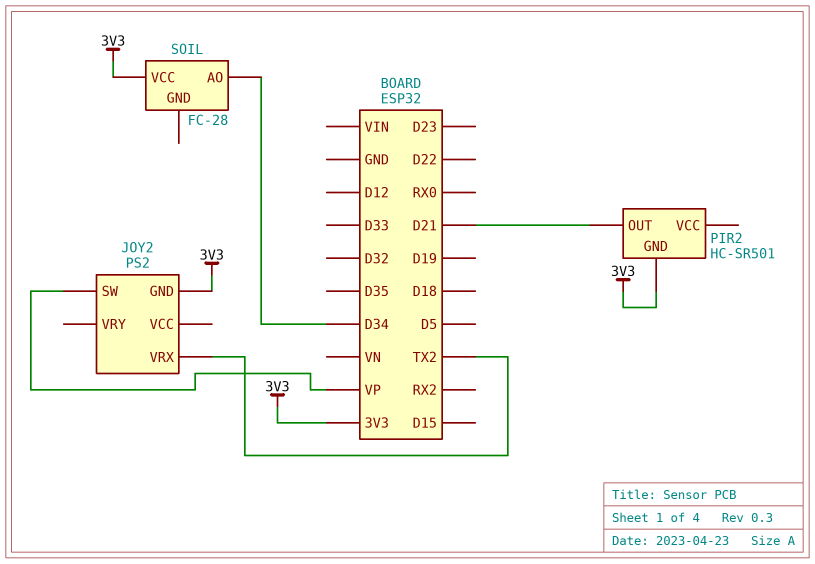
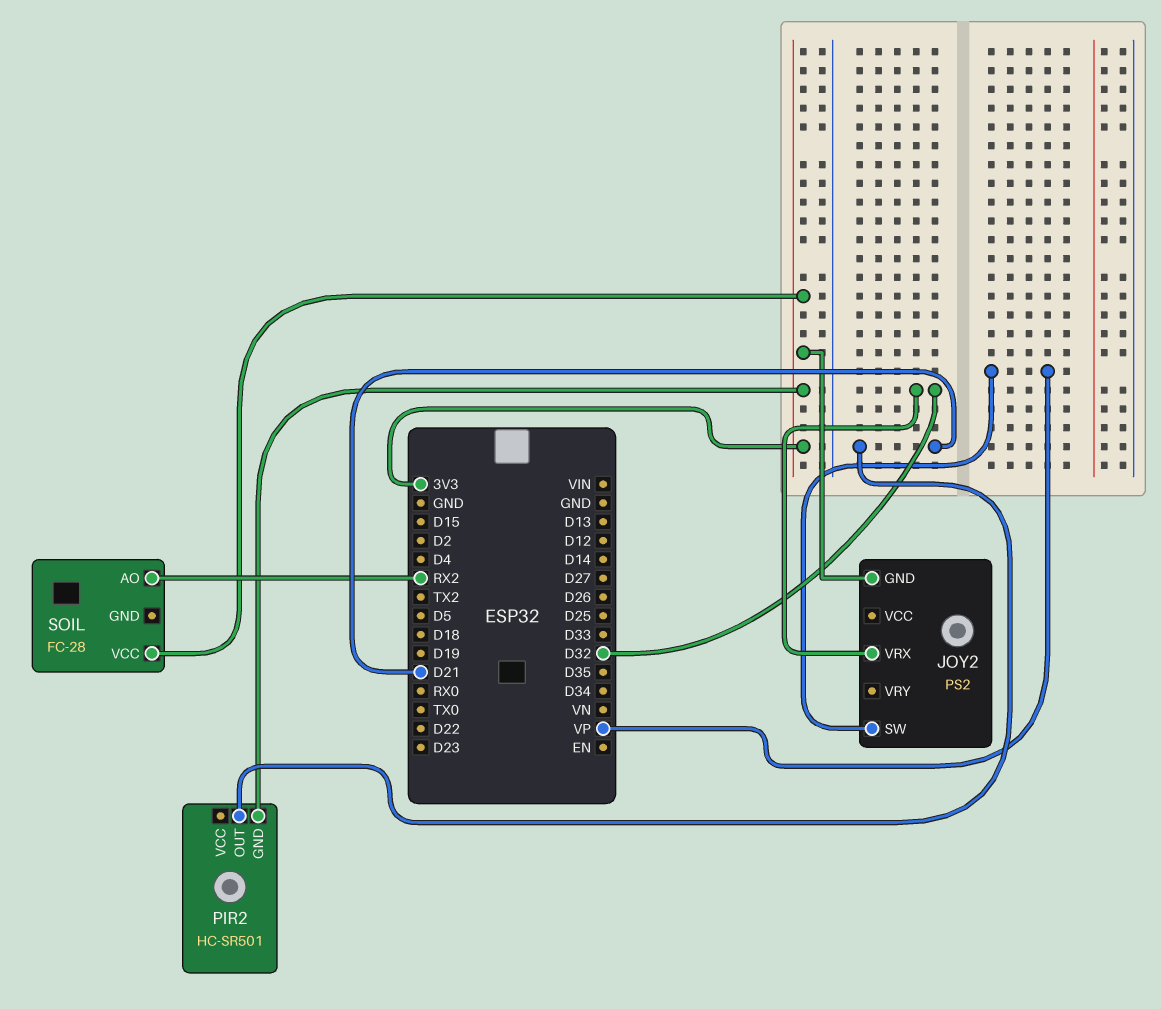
JOY2 pin VRX: TX2 -> D32
SOIL pin AO: D34 -> RX2

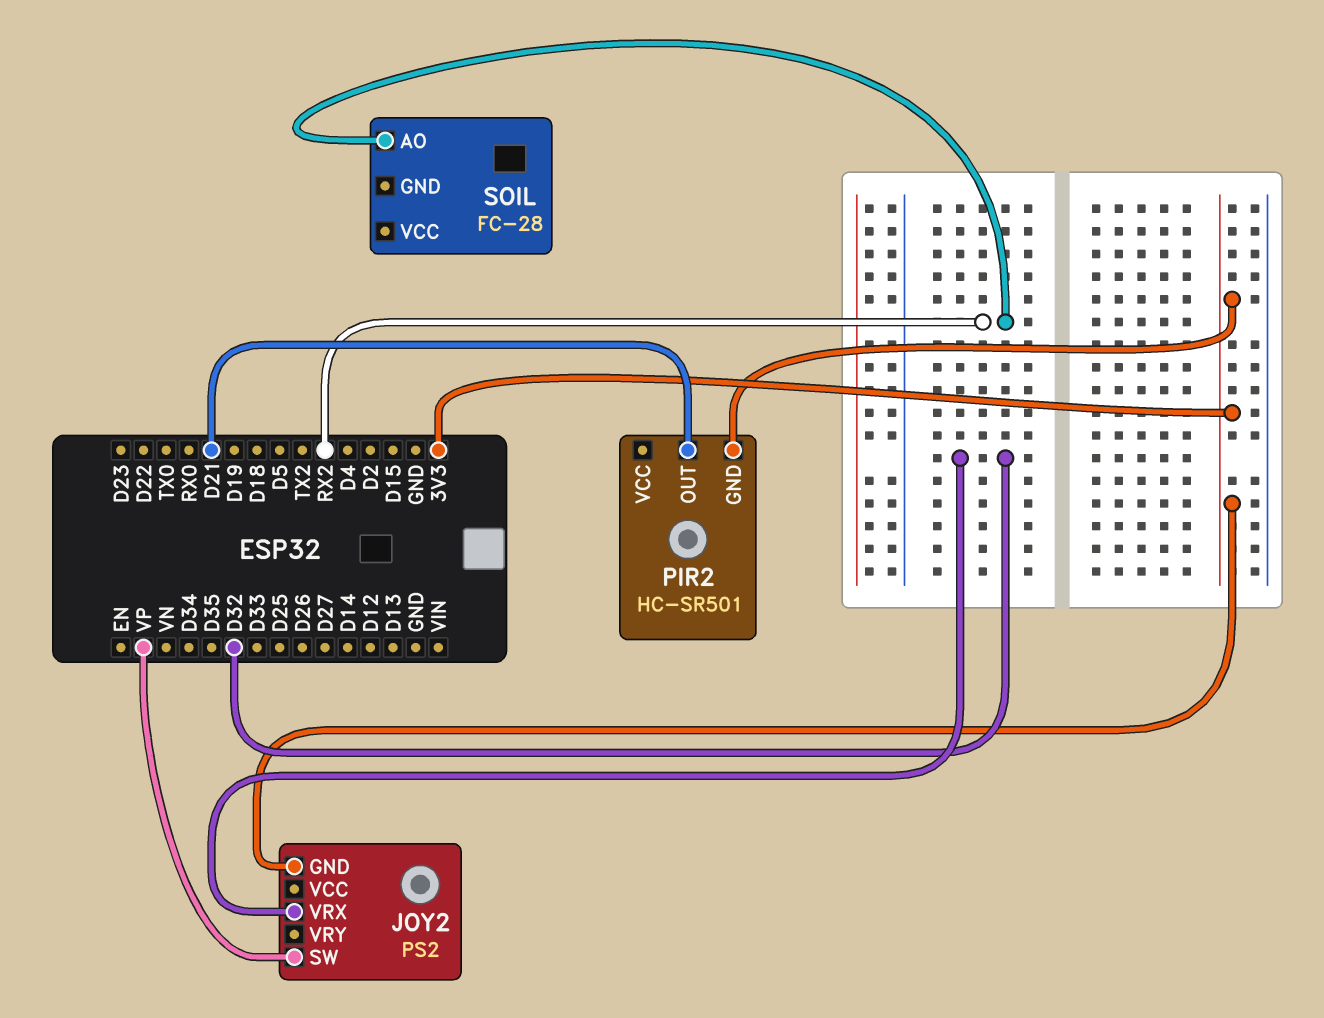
SOIL pin VCC: 3V3 -> none

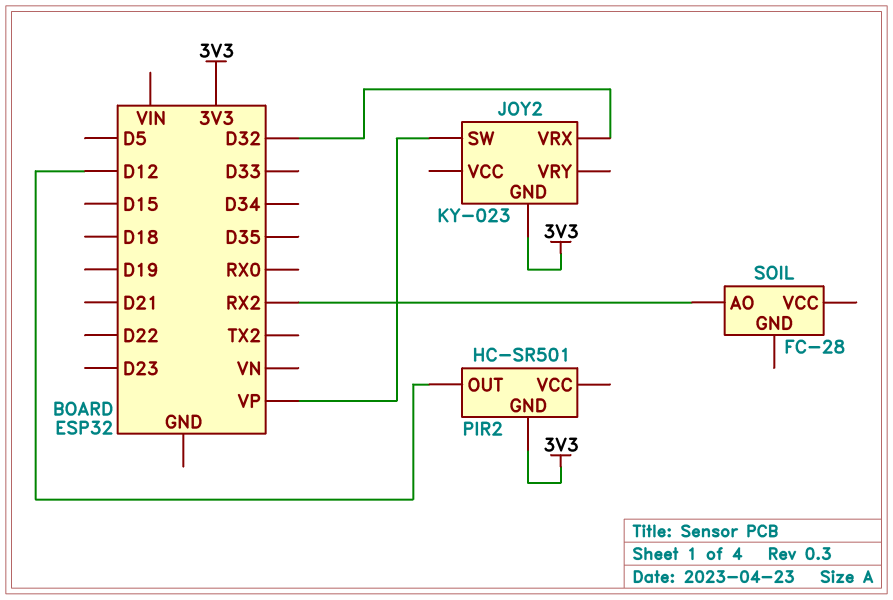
JOY2: PS2 -> KY-023
PIR2 pin OUT: D21 -> D12

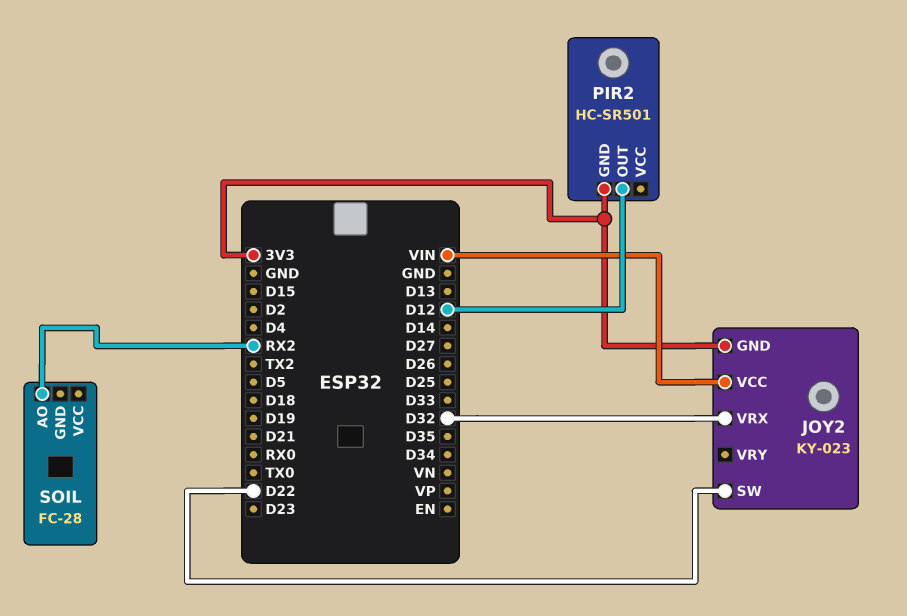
JOY2 pin SW: VP -> D22
JOY2 pin VCC: none -> VIN

